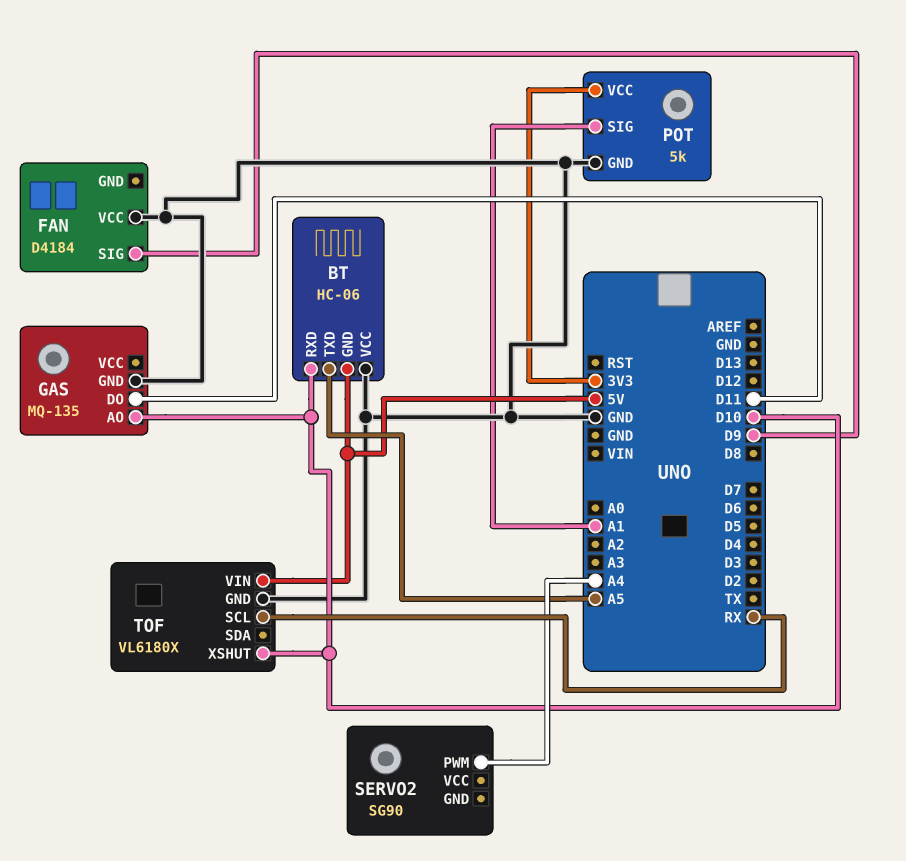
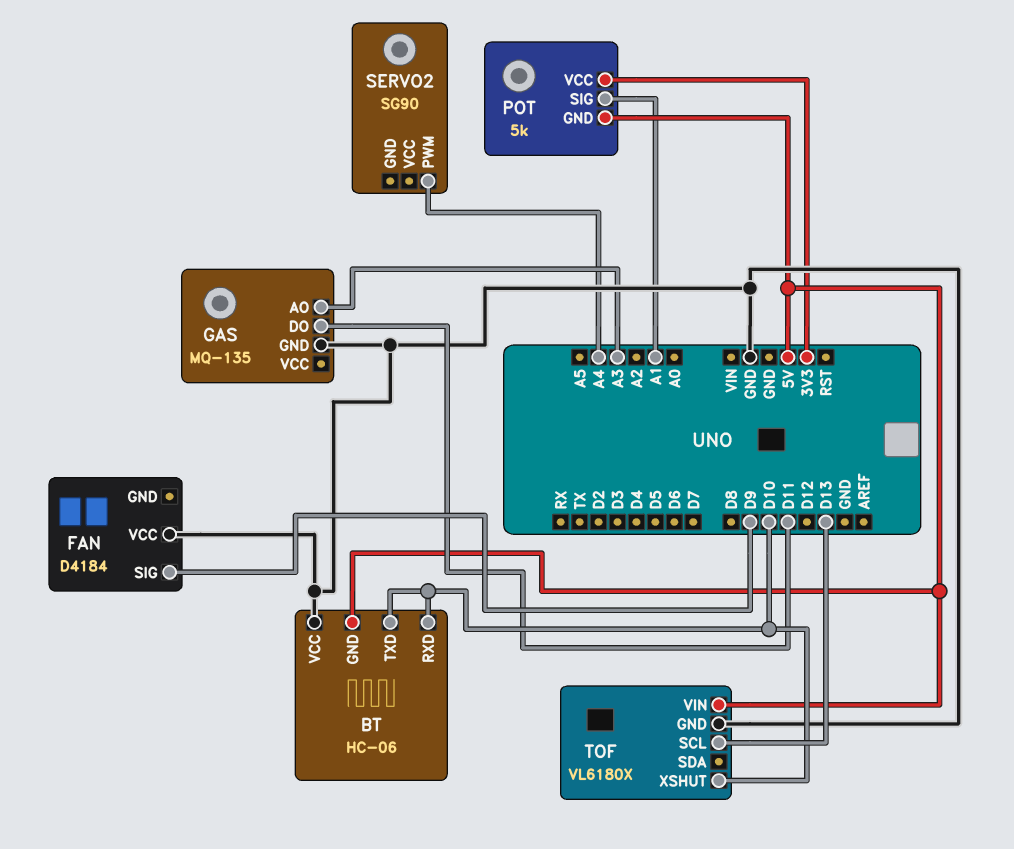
BT pin TXD: A5 -> D10
GAS pin AO: D10 -> A3
POT pin GND: GND -> 5V
TOF pin SCL: RX -> D13

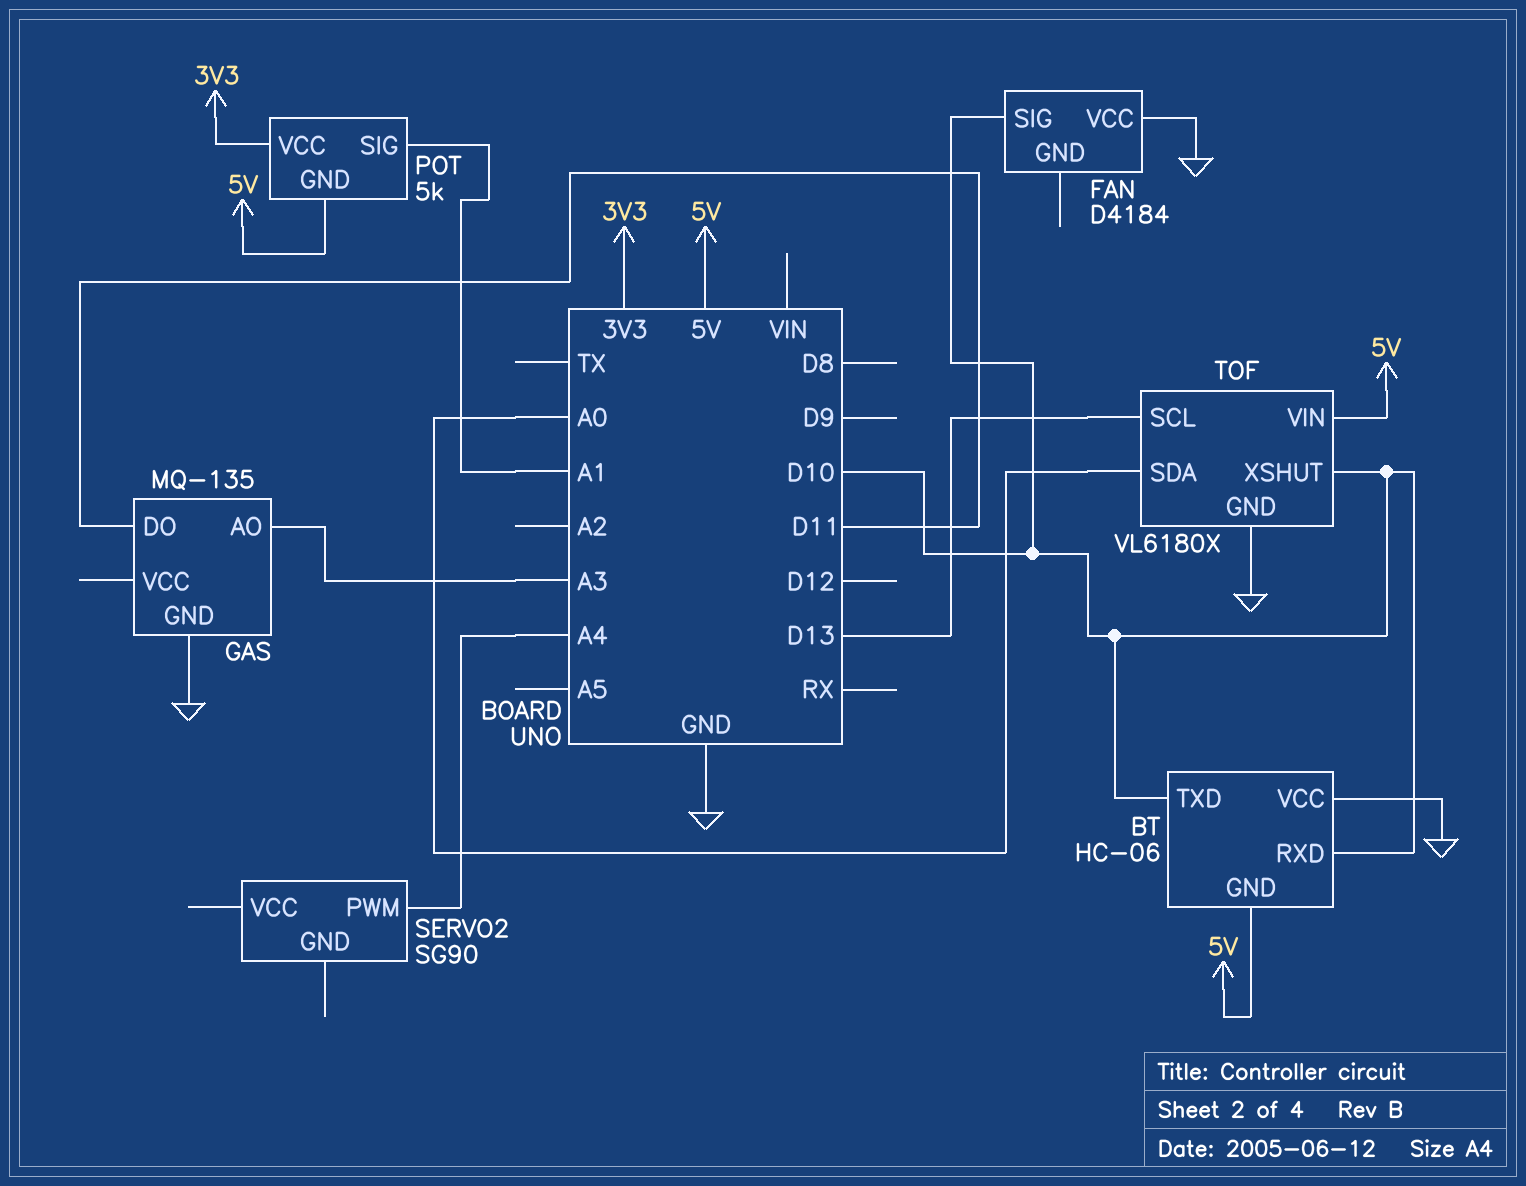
FAN pin SIG: D9 -> D10
TOF pin SDA: none -> A0

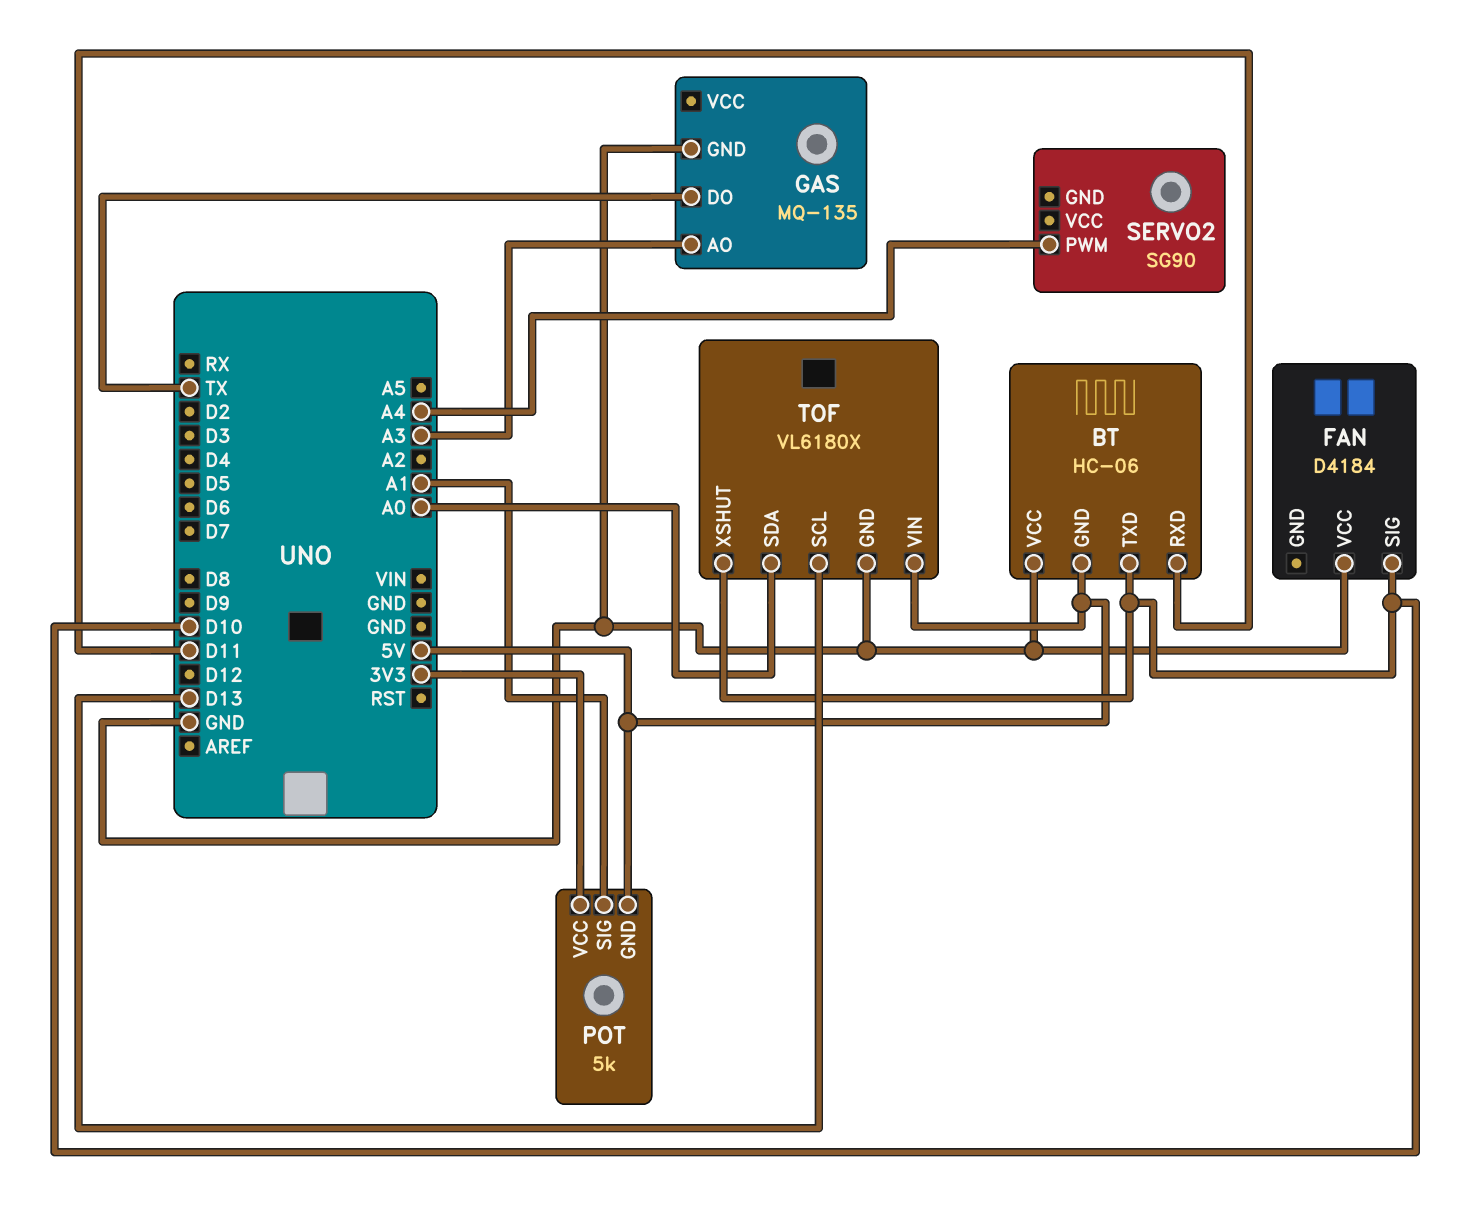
BT pin RXD: D10 -> D11
GAS pin DO: D11 -> TX

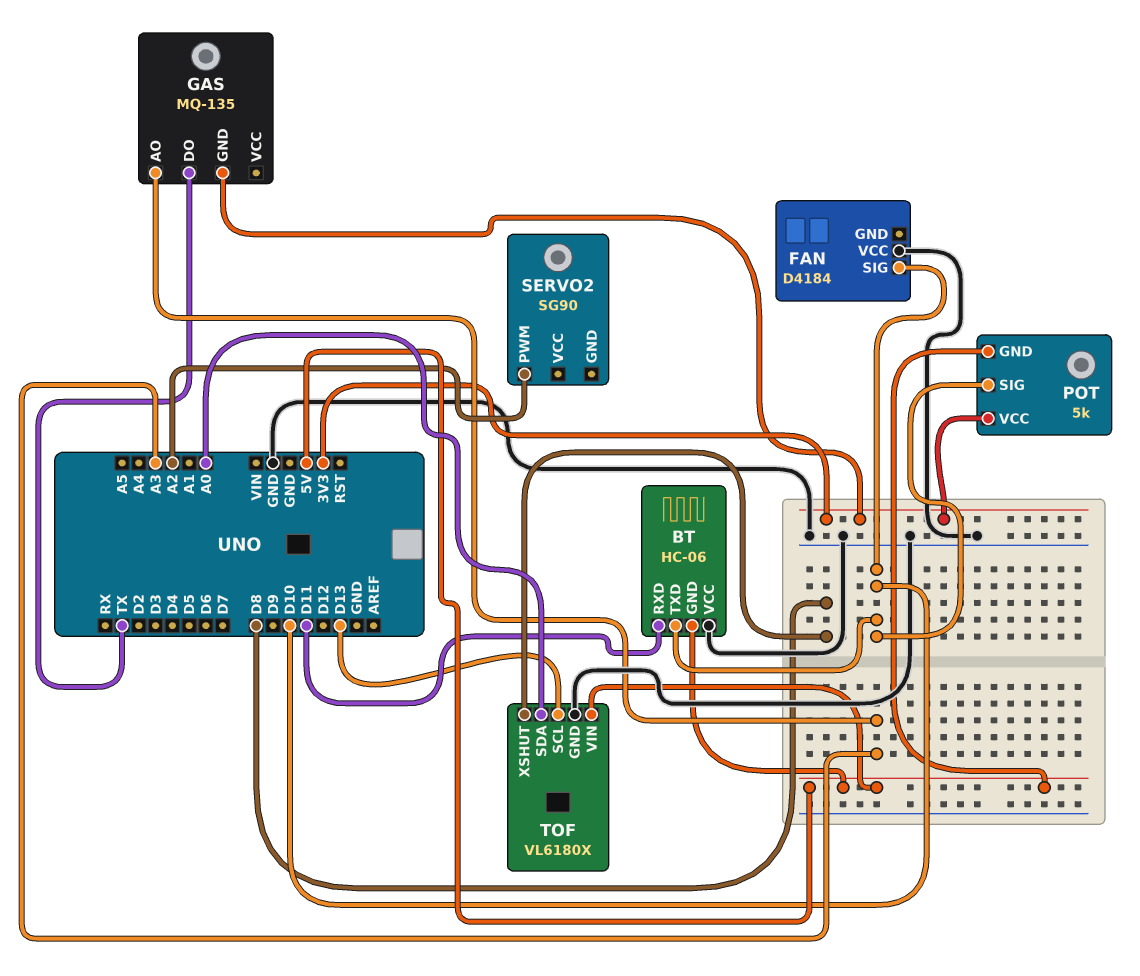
GAS pin GND: GND -> 3V3
POT pin SIG: A1 -> D10
SERVO2 pin PWM: A4 -> A2
TOF pin XSHUT: D10 -> D8

